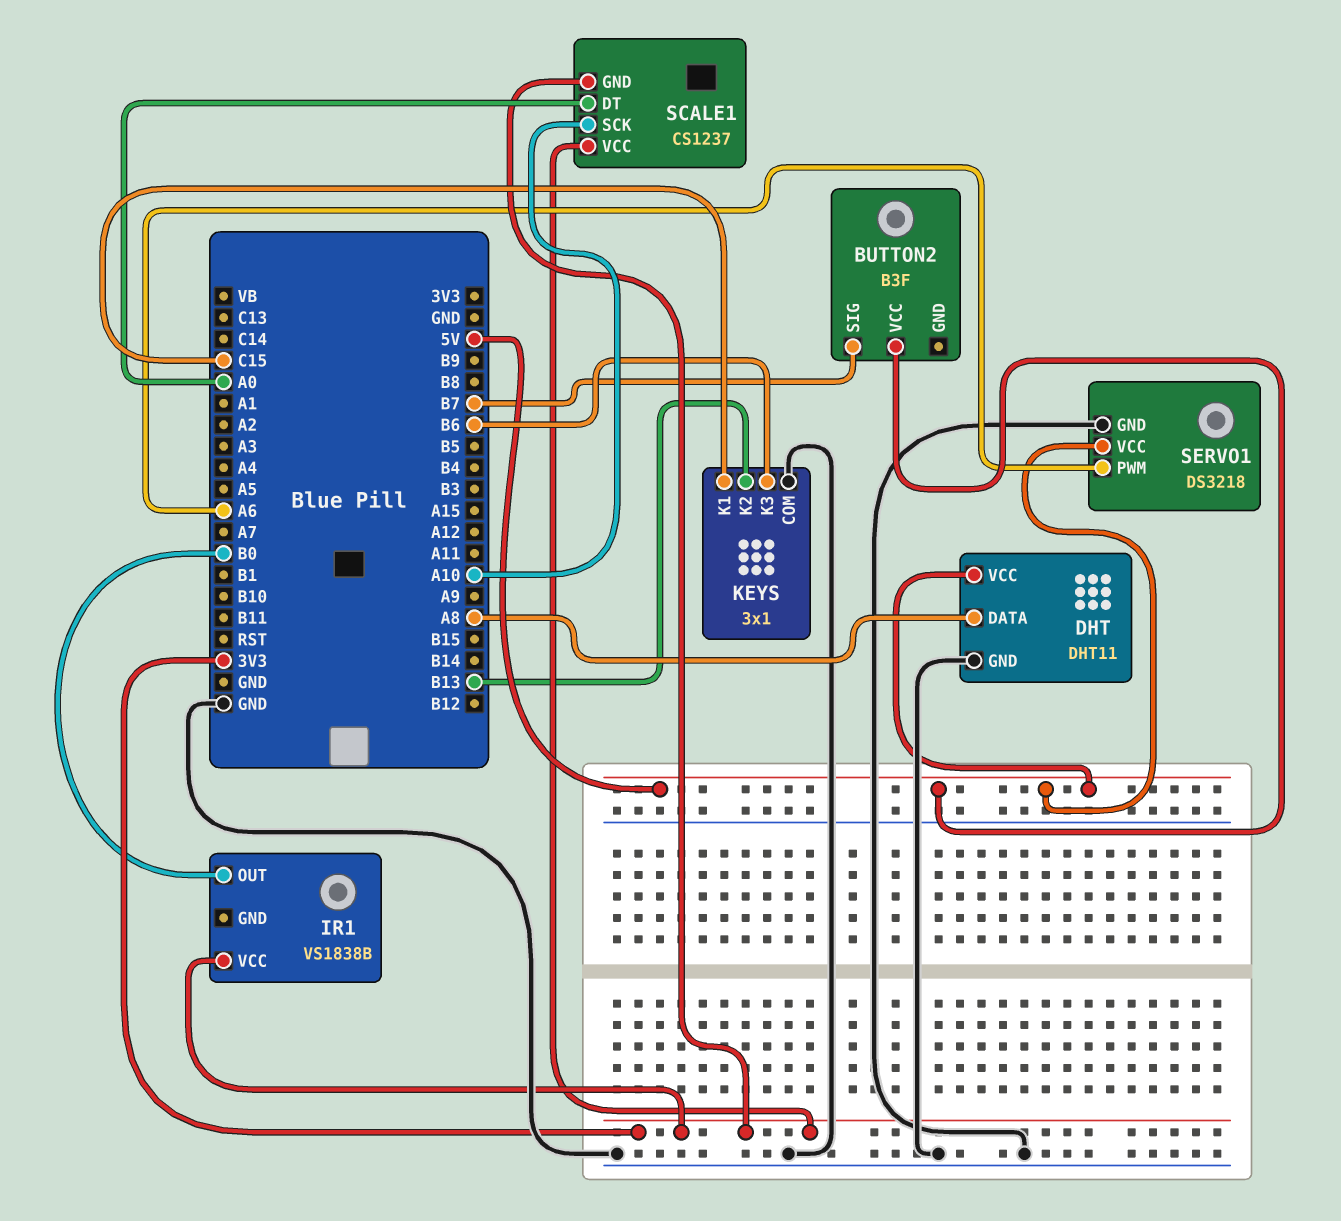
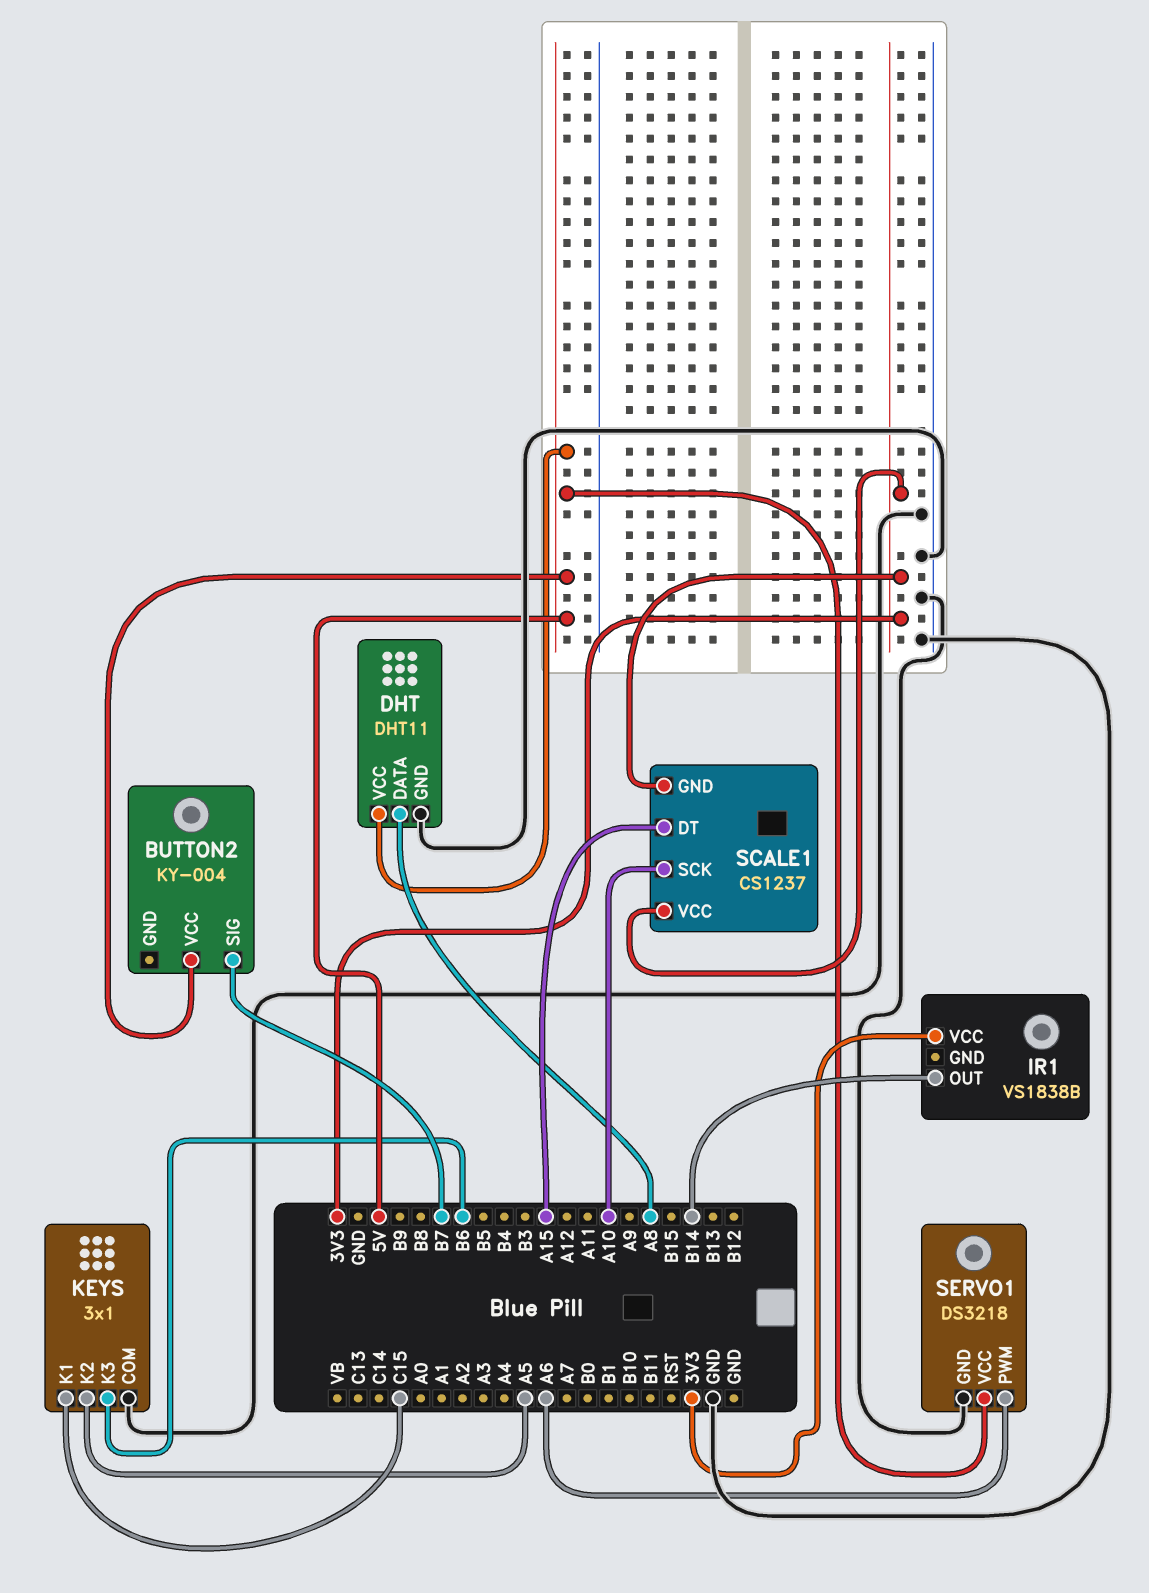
BUTTON2: B3F -> KY-004
IR1 pin OUT: B0 -> B14
KEYS pin K2: B13 -> A5
SCALE1 pin DT: A0 -> A15

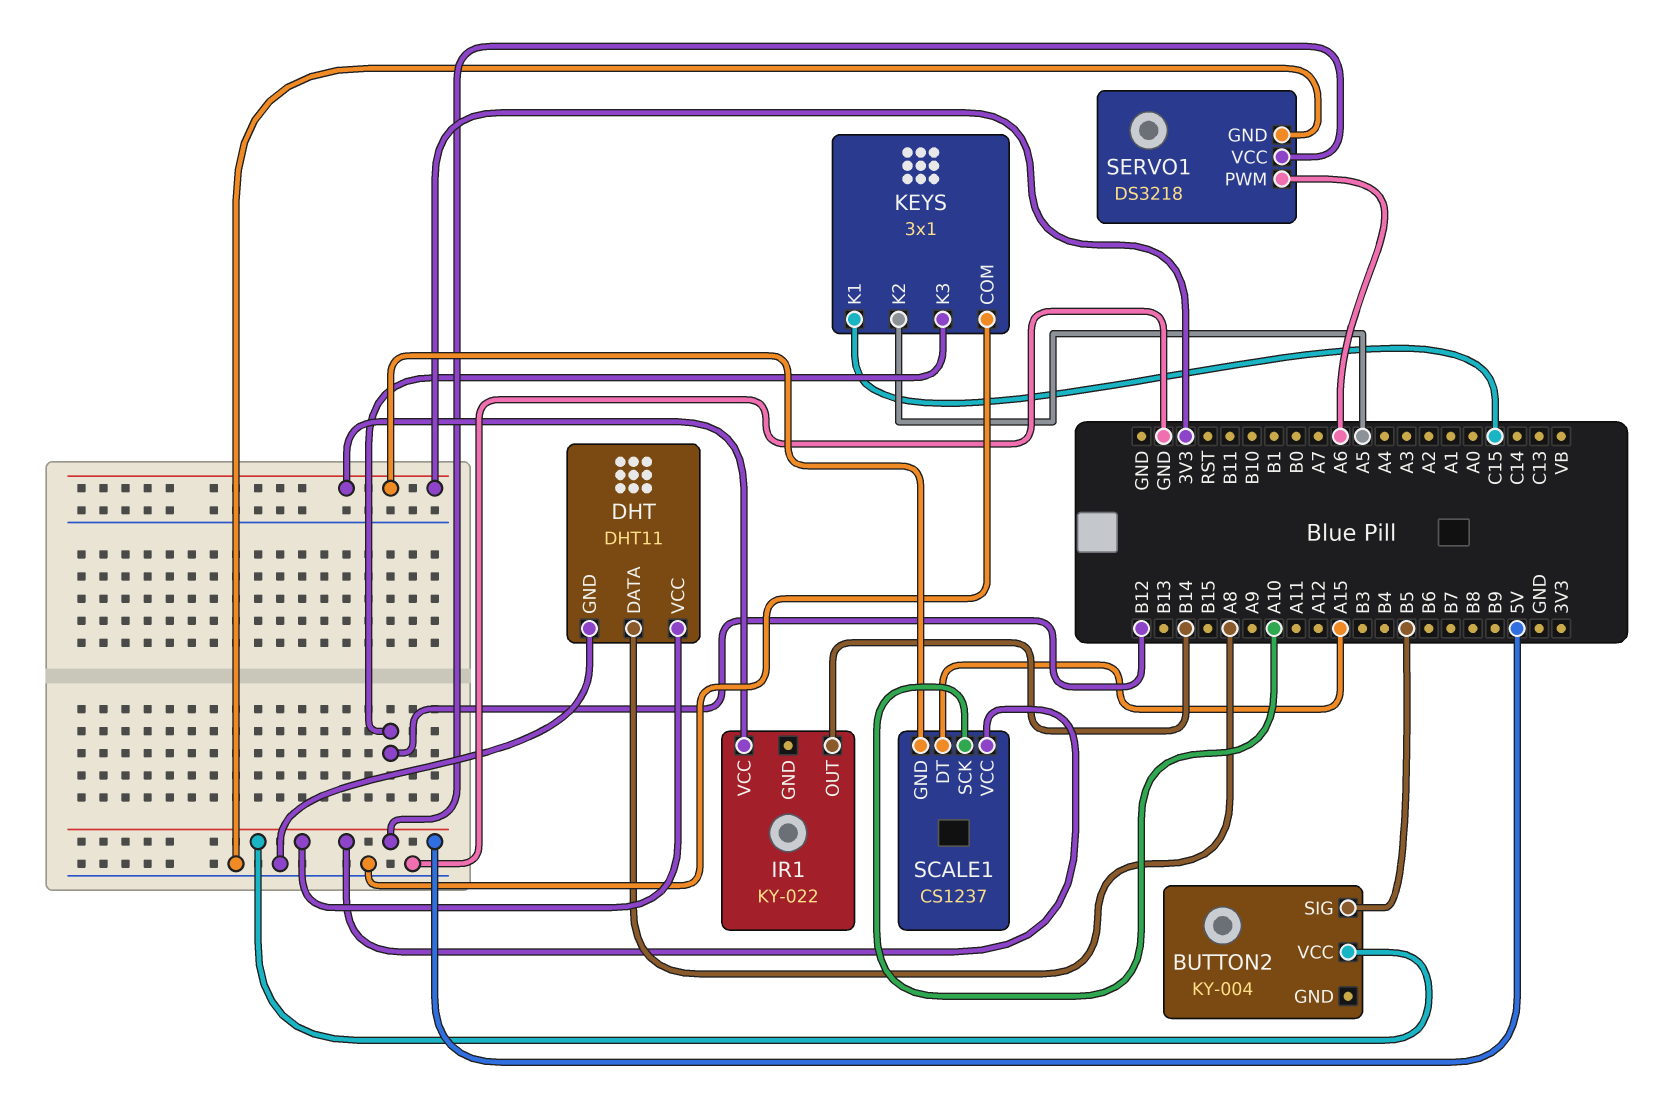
BUTTON2 pin SIG: B7 -> B5
IR1: VS1838B -> KY-022
KEYS pin K3: B6 -> B12
SCALE1 pin VCC: 3V3 -> 5V

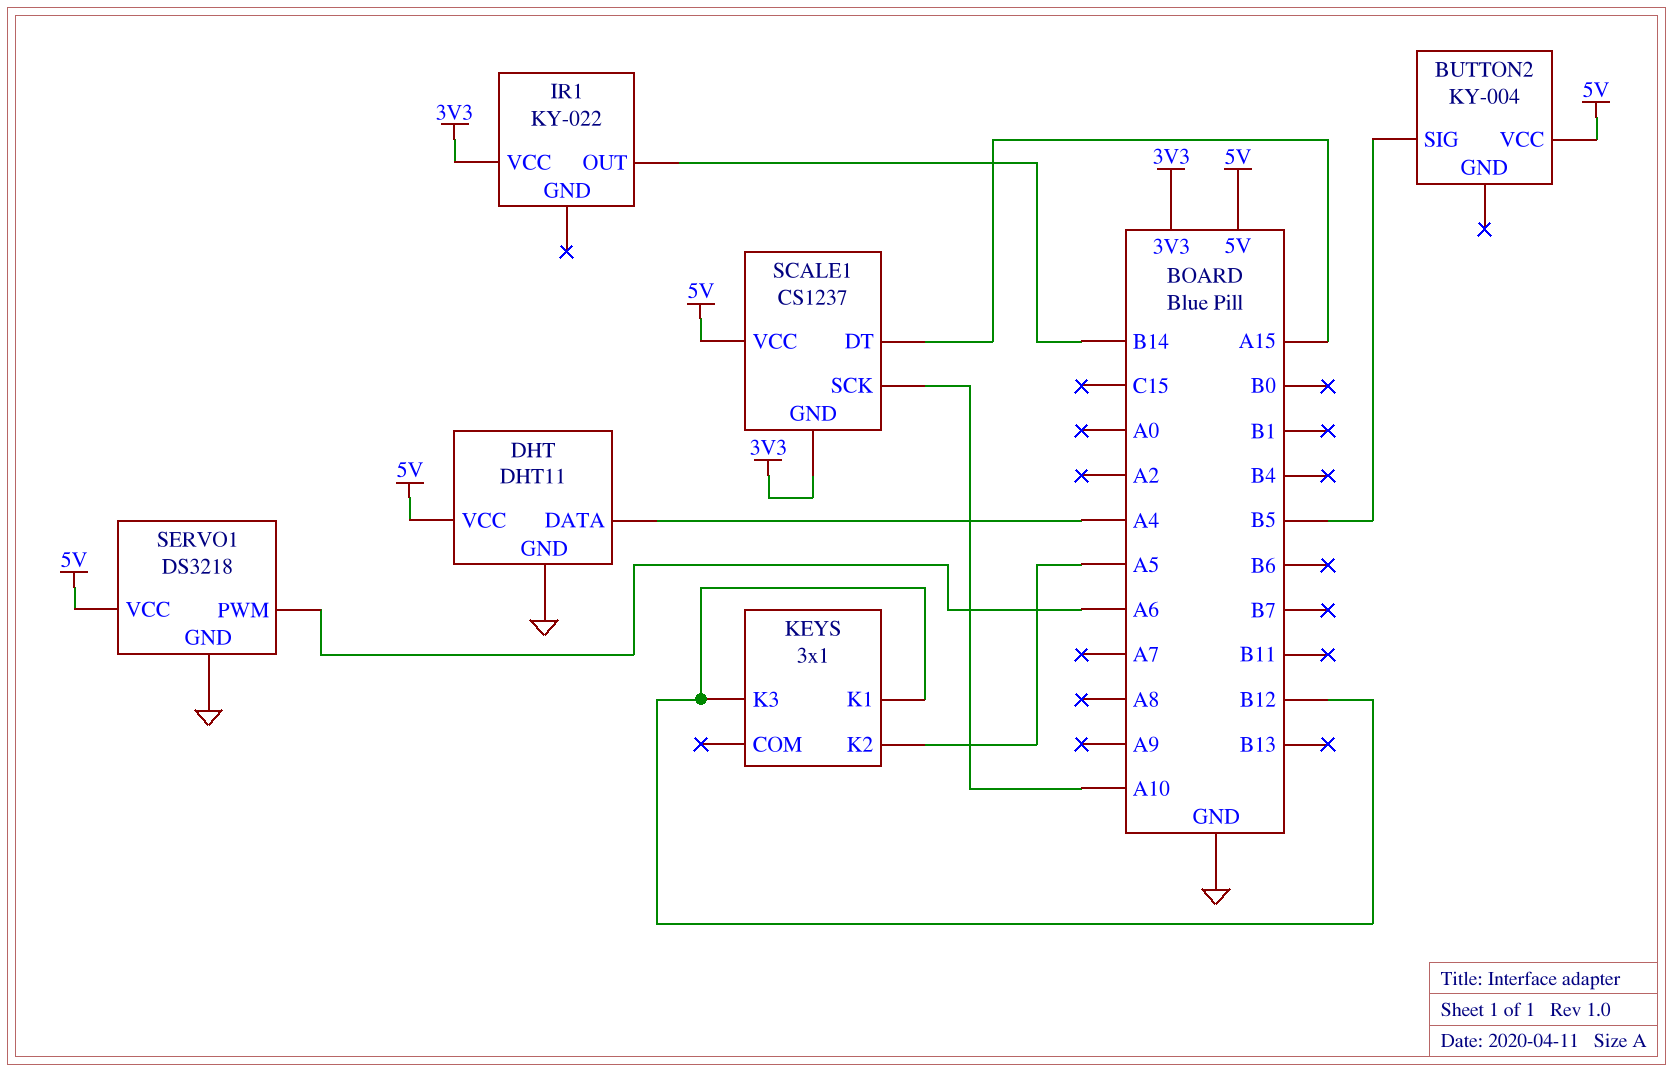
DHT pin DATA: A8 -> A4
KEYS pin COM: GND -> none
KEYS pin K1: C15 -> B12

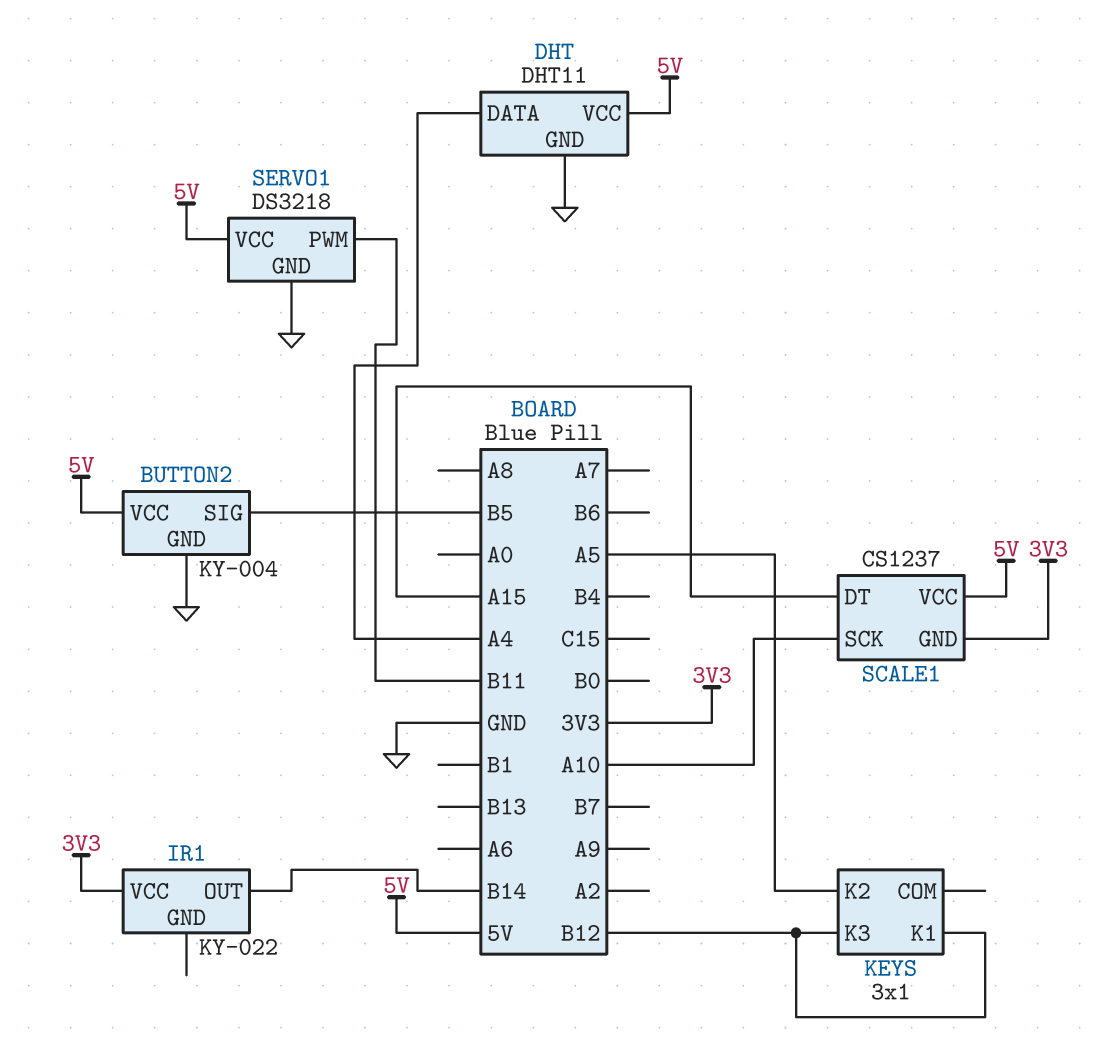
BUTTON2 pin GND: none -> GND
SERVO1 pin PWM: A6 -> B11

